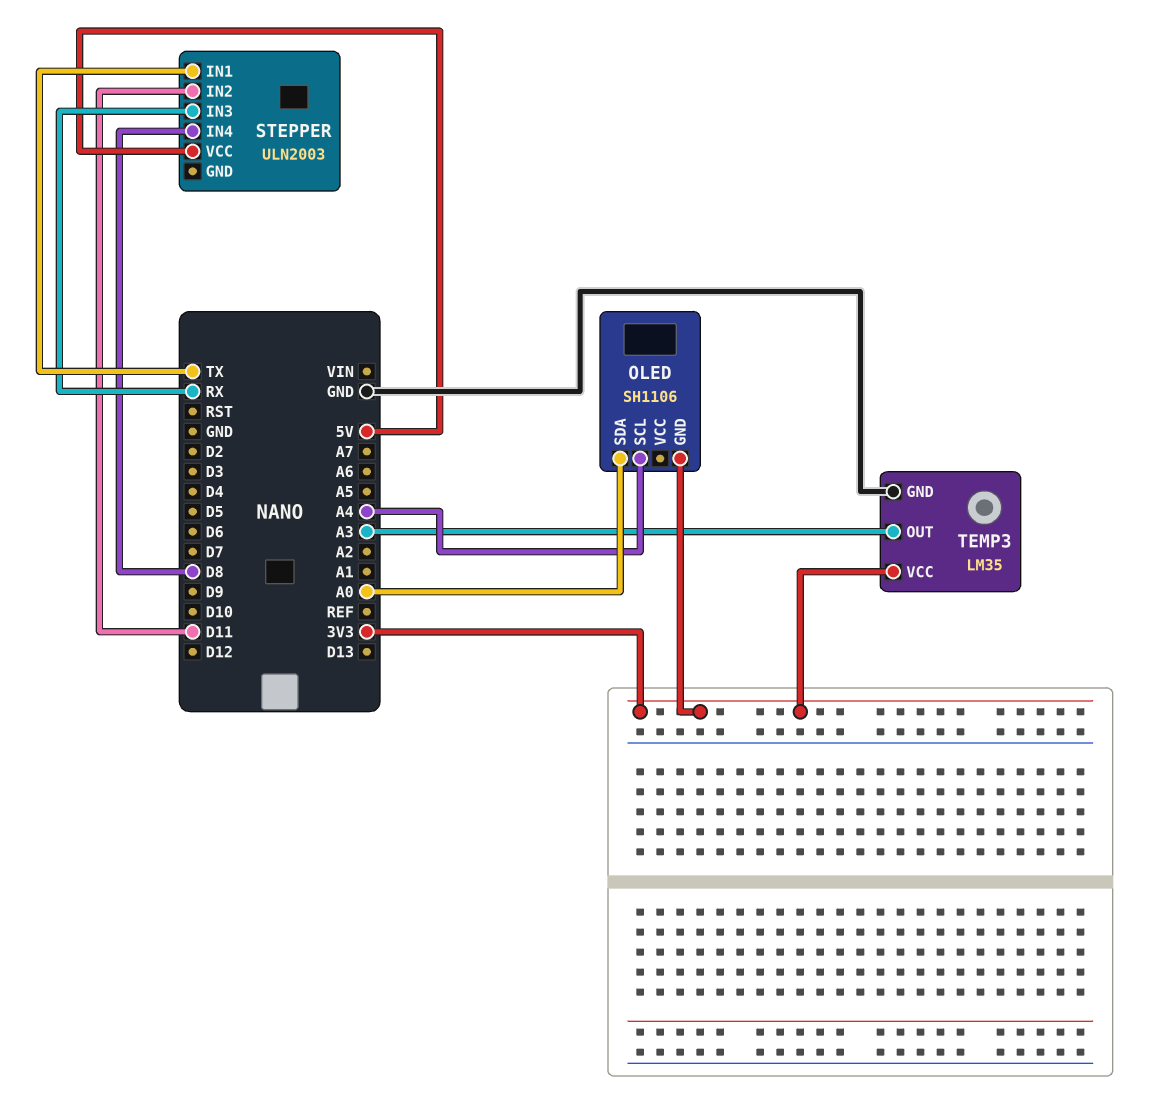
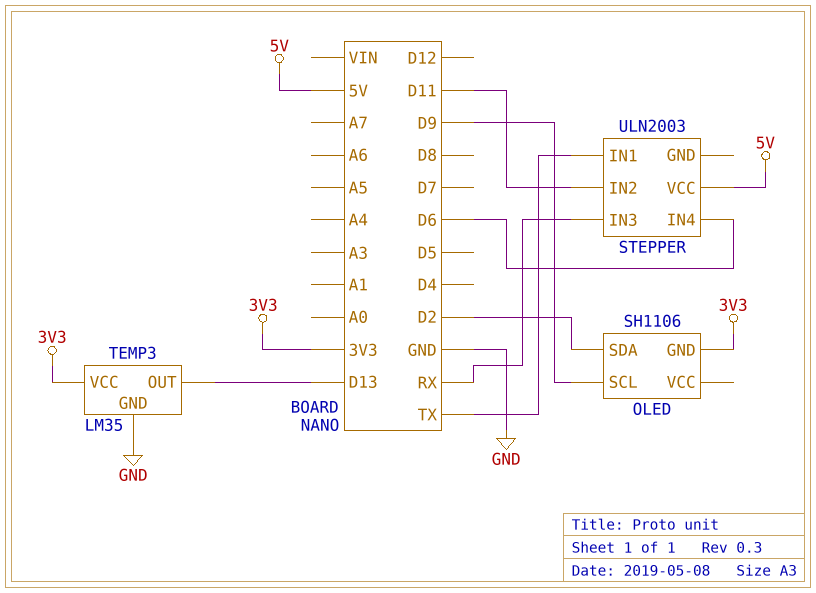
OLED pin SCL: A4 -> D9
OLED pin SDA: A0 -> D2
STEPPER pin IN4: D8 -> D6
TEMP3 pin OUT: A3 -> D13

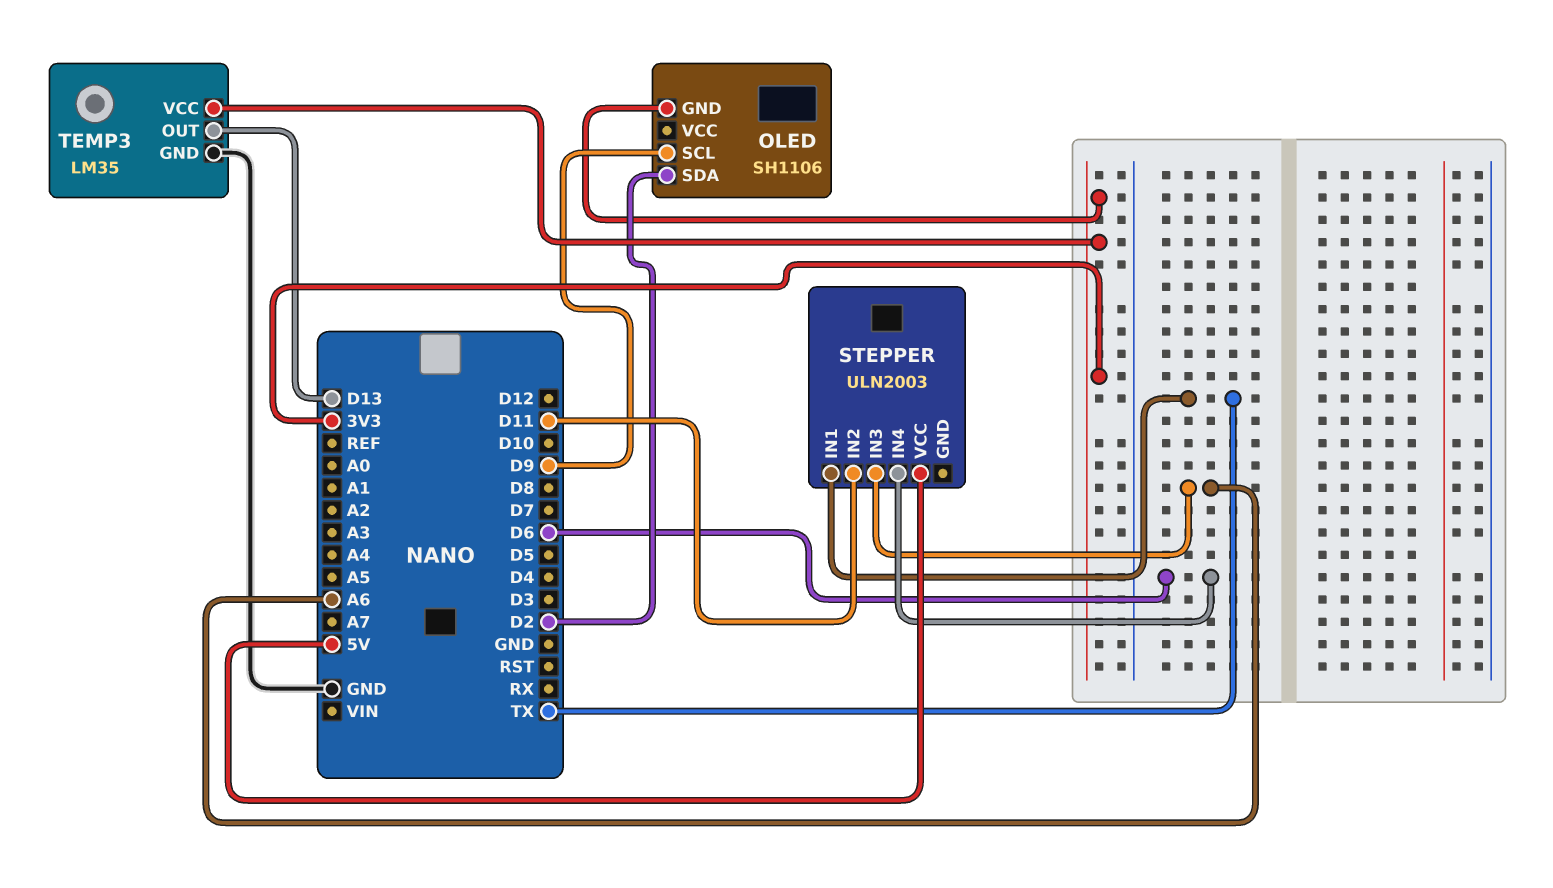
STEPPER pin IN3: RX -> A6

